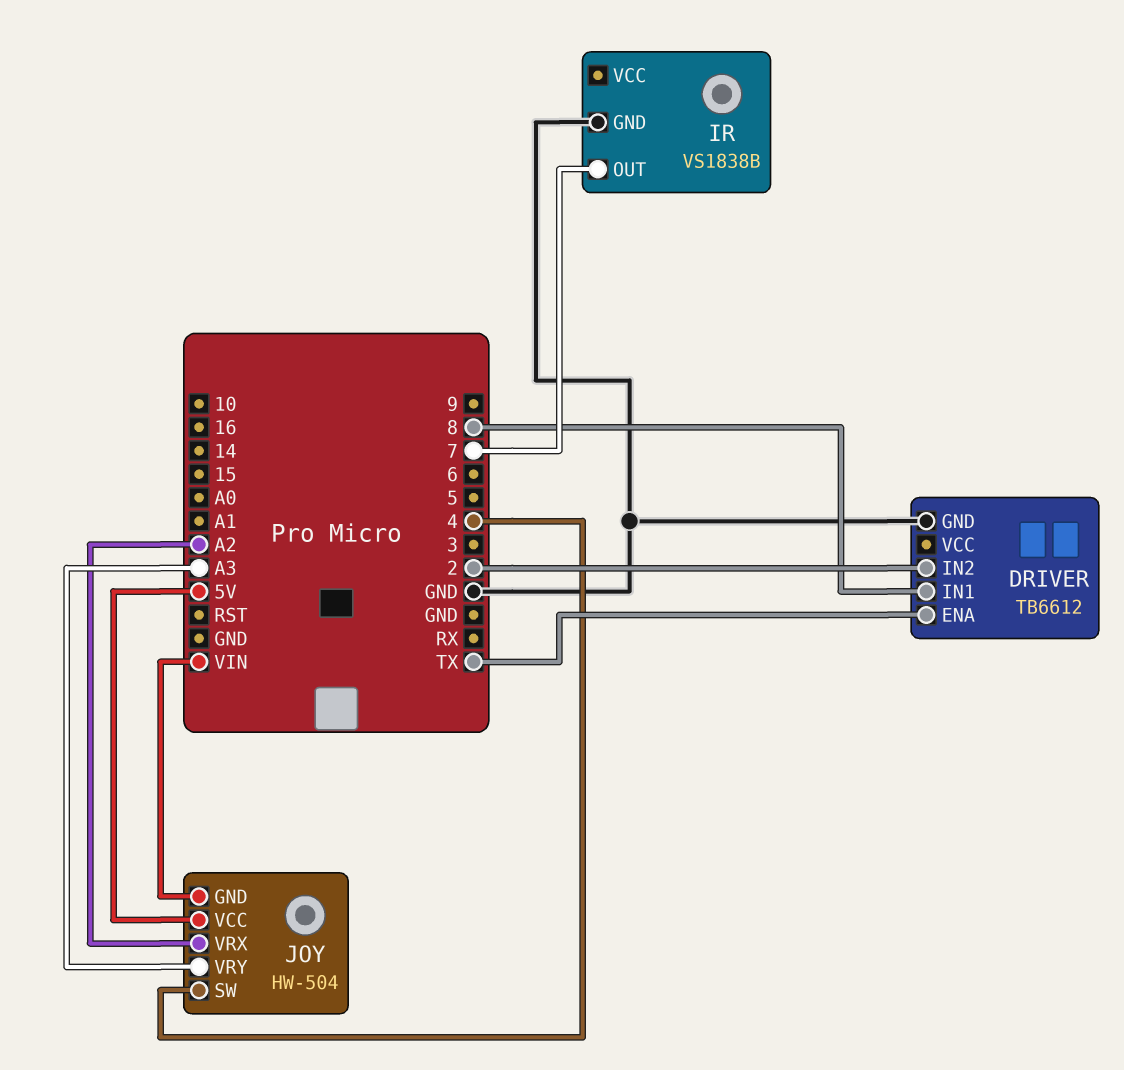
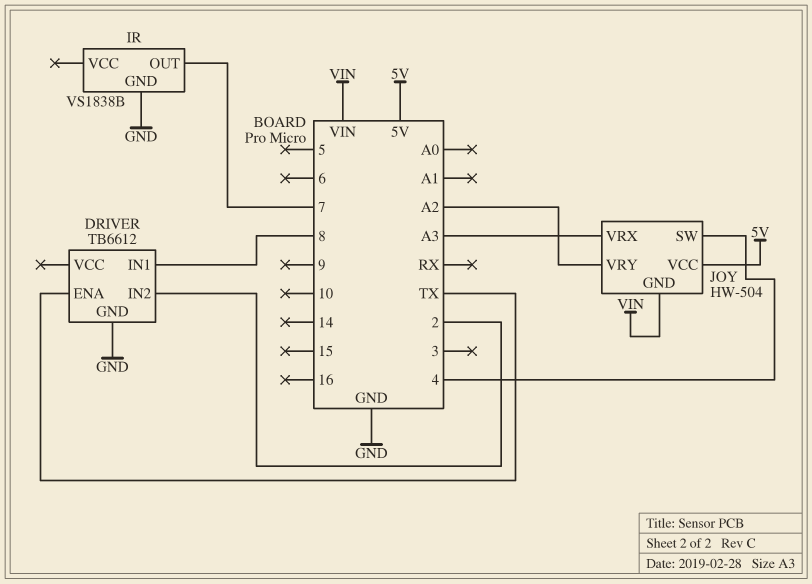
JOY pin VRX: A2 -> A3
JOY pin VRY: A3 -> A2

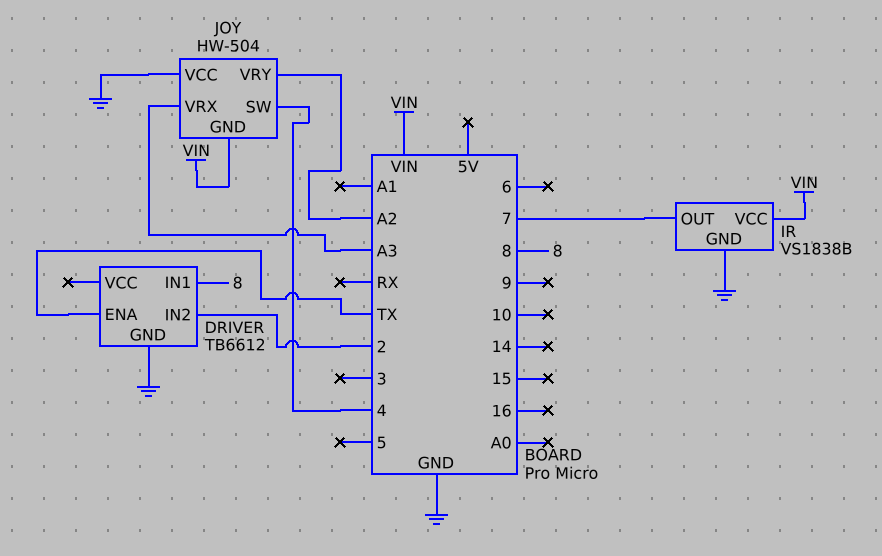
IR pin VCC: none -> VIN
JOY pin VCC: 5V -> GND

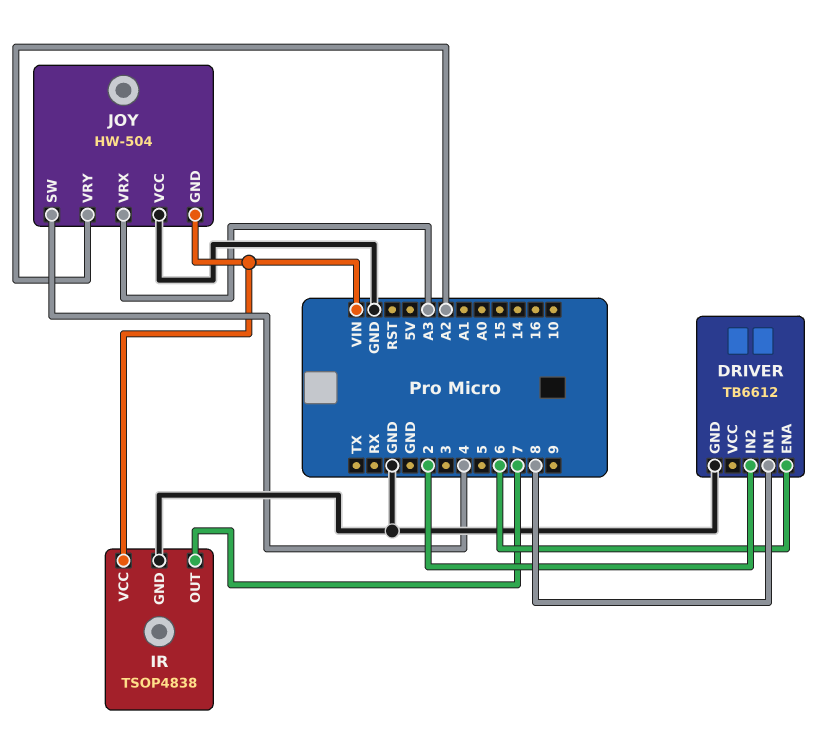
DRIVER pin ENA: TX -> 6
IR: VS1838B -> TSOP4838

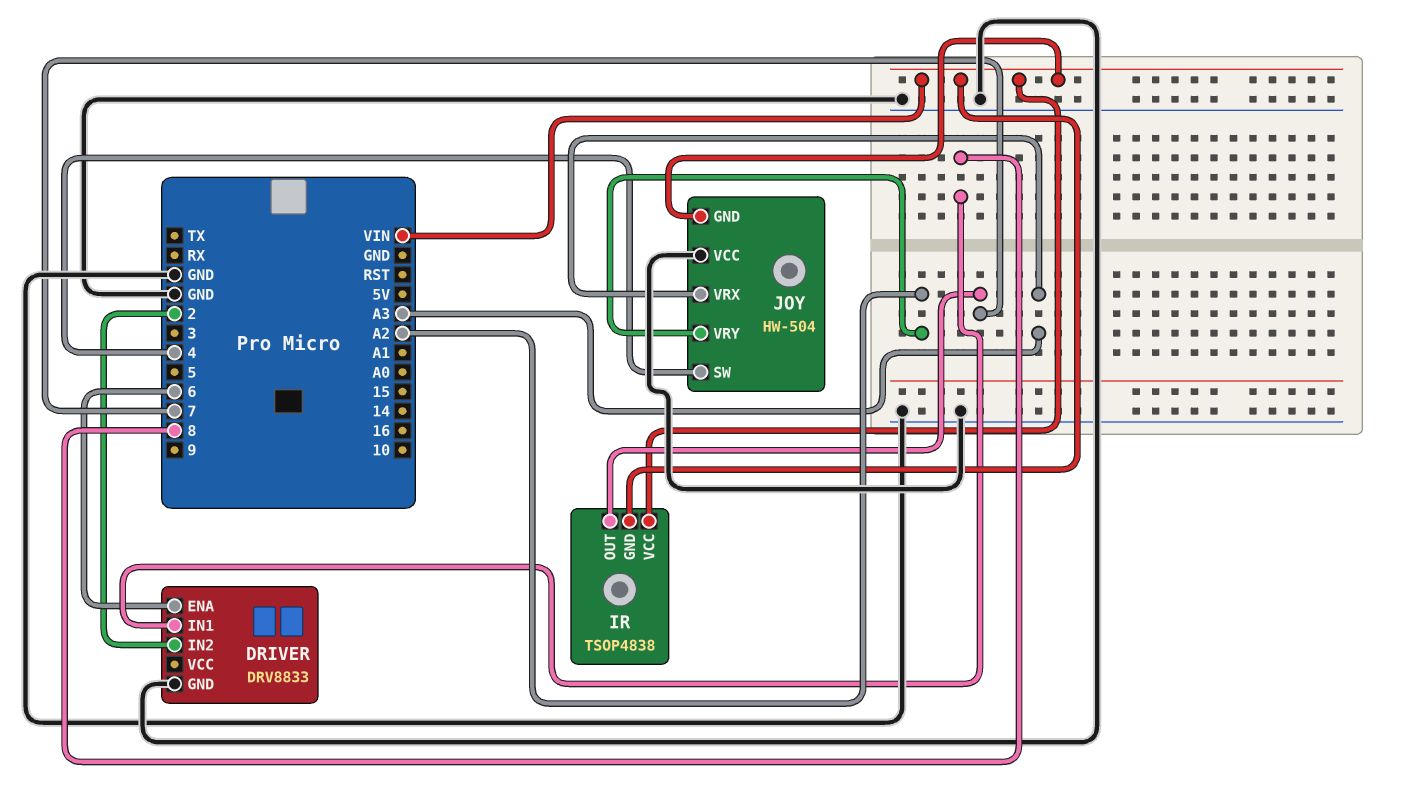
DRIVER: TB6612 -> DRV8833
IR pin GND: GND -> VIN

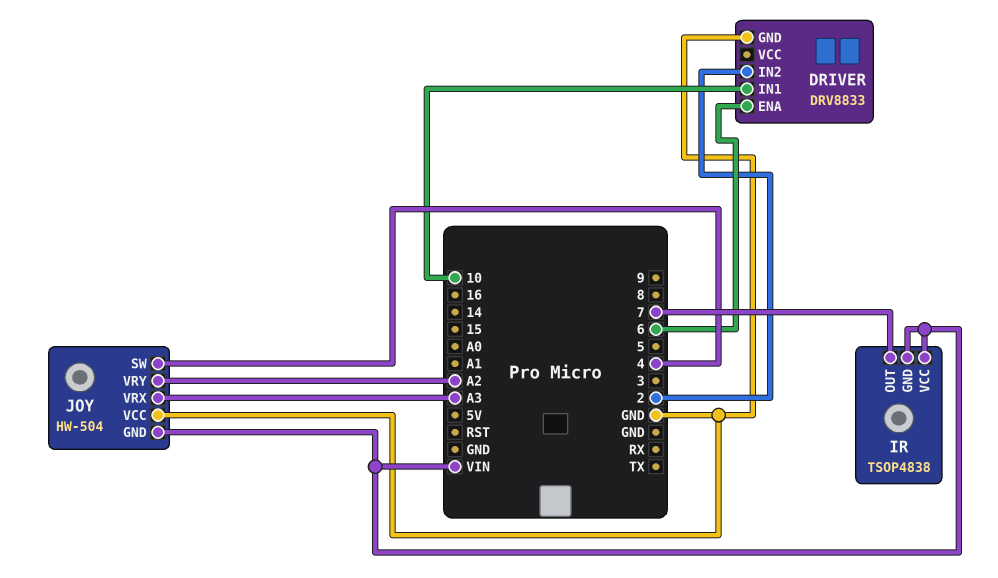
DRIVER pin IN1: 8 -> 10

